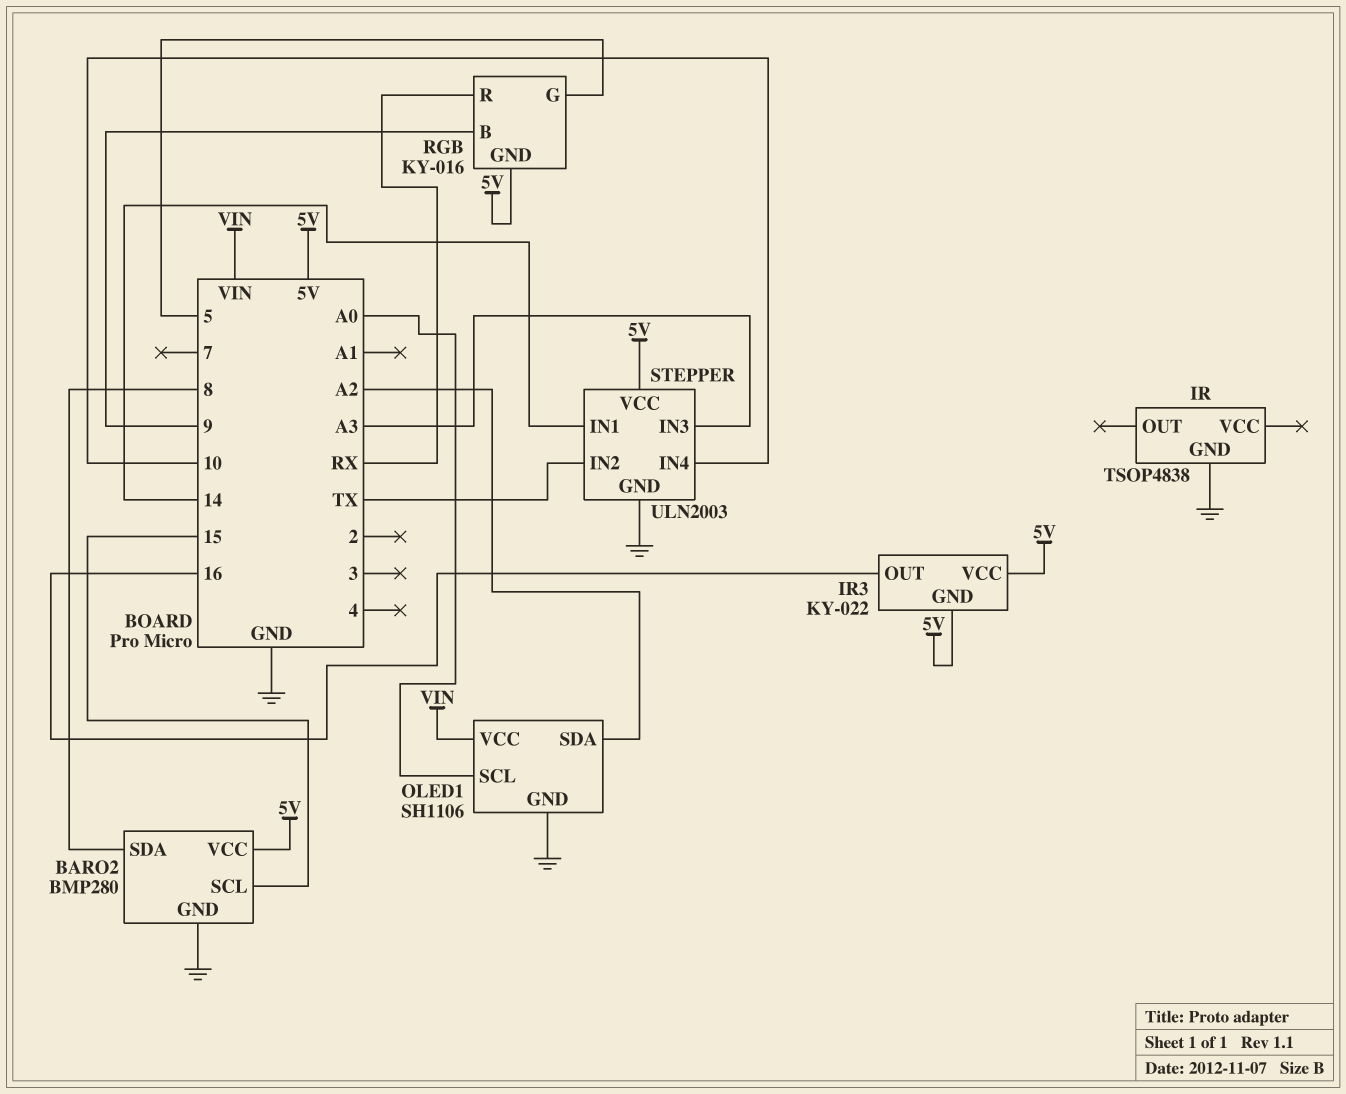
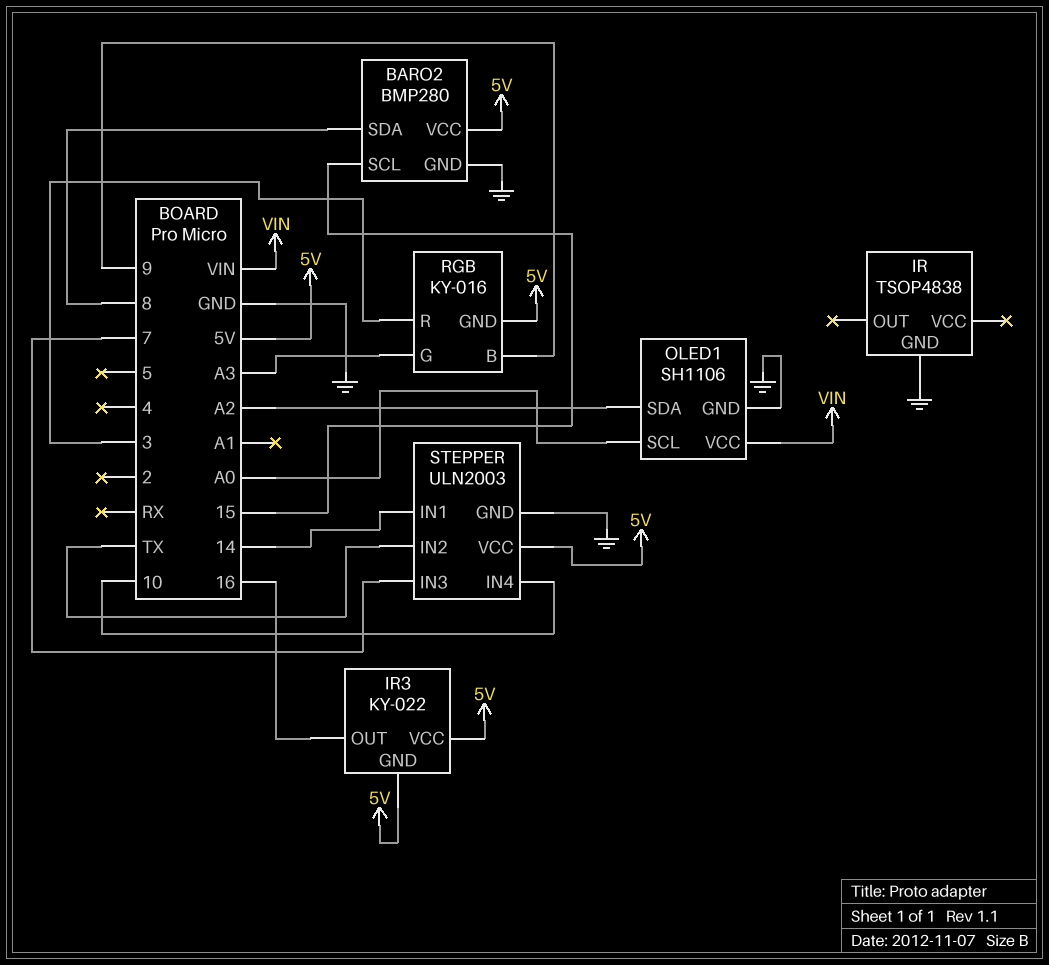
RGB pin G: 5 -> A3
RGB pin R: RX -> 3
STEPPER pin IN3: A3 -> 7

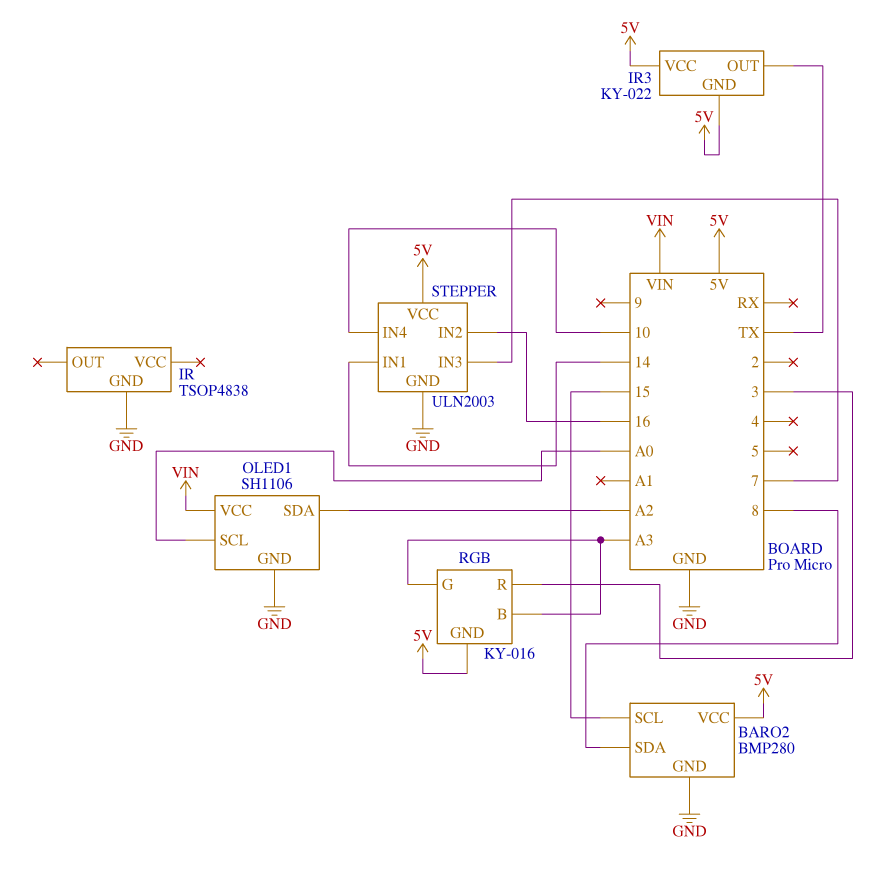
IR3 pin OUT: 16 -> TX
RGB pin B: 9 -> A3
STEPPER pin IN2: TX -> 16

